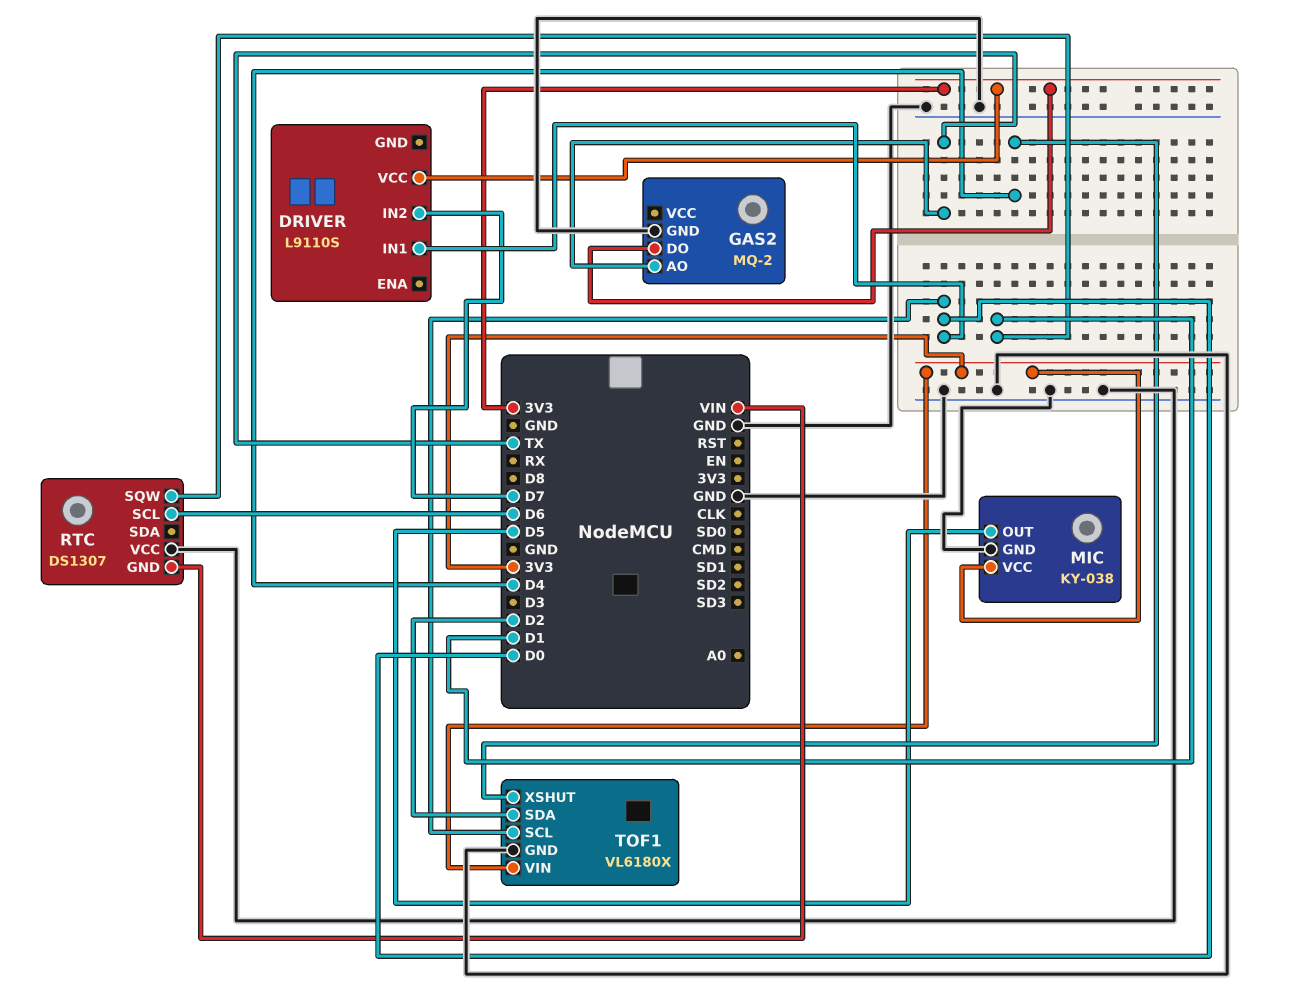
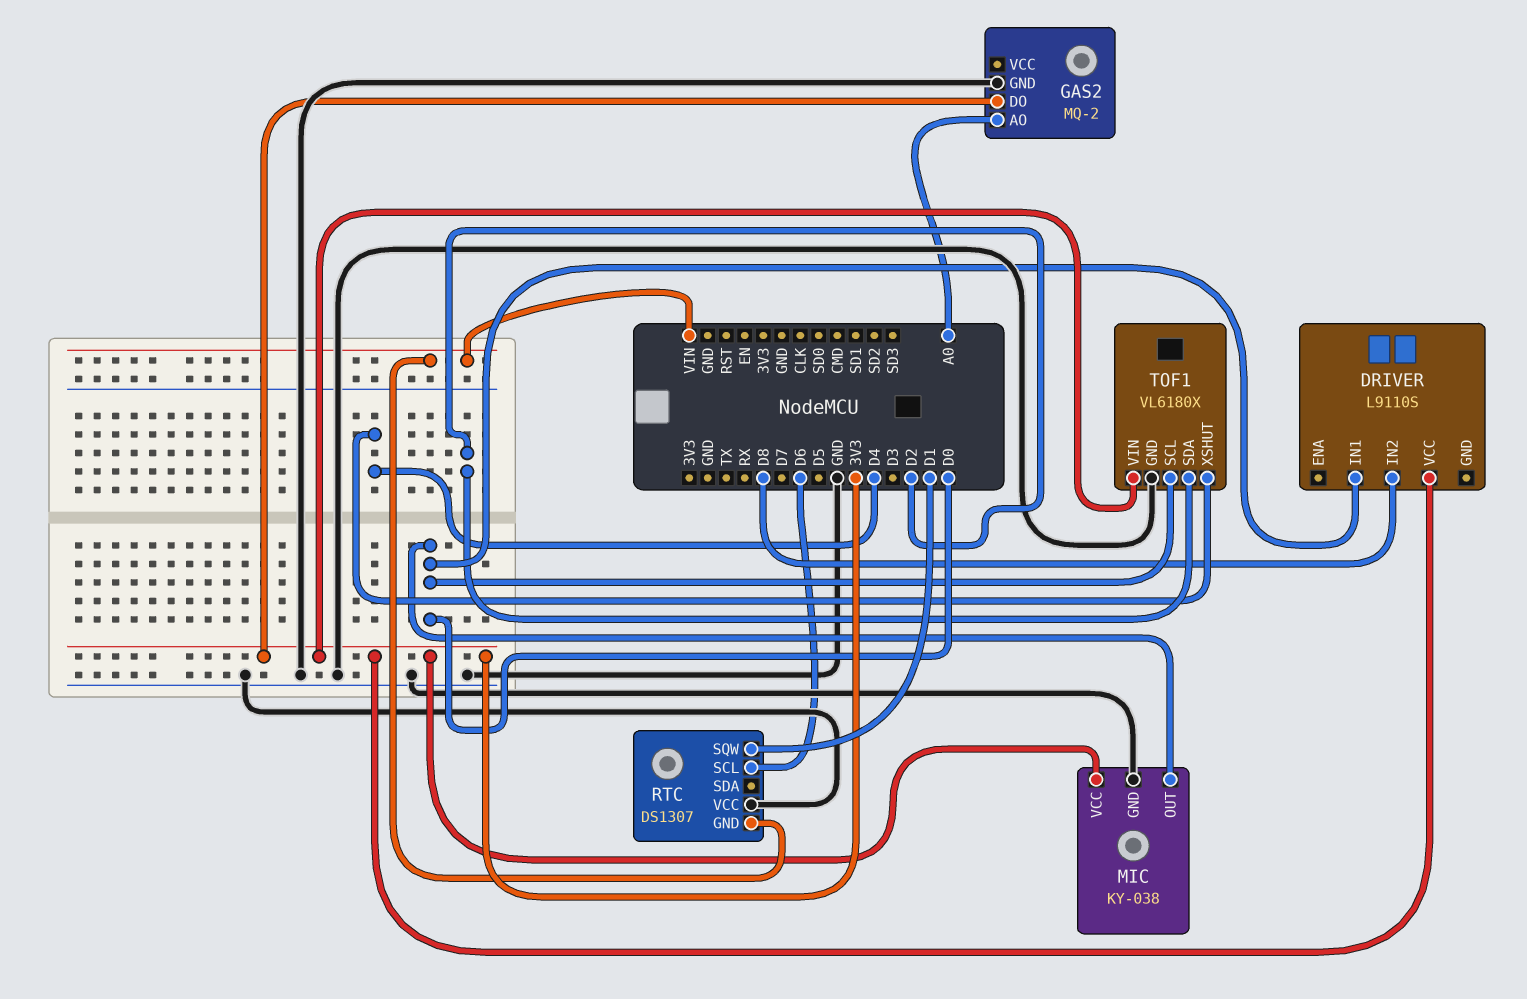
DRIVER pin IN2: D7 -> D8
GAS2 pin AO: TX -> A0
MIC pin OUT: D5 -> D0

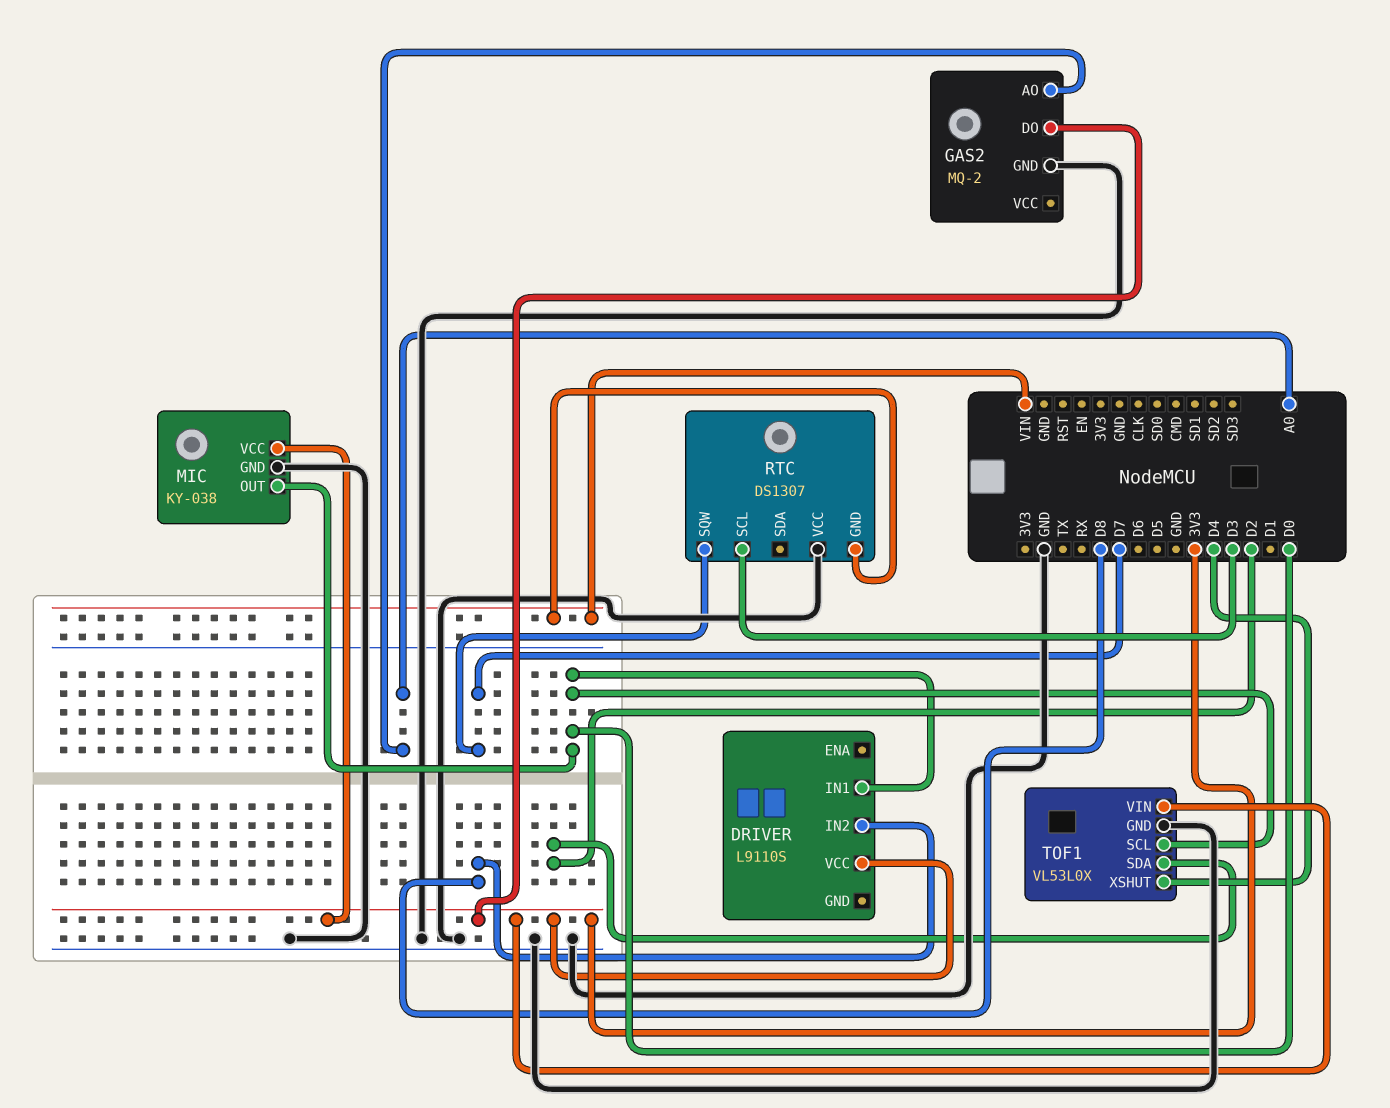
RTC pin SCL: D6 -> D3
RTC pin SQW: D1 -> D7
TOF1: VL6180X -> VL53L0X

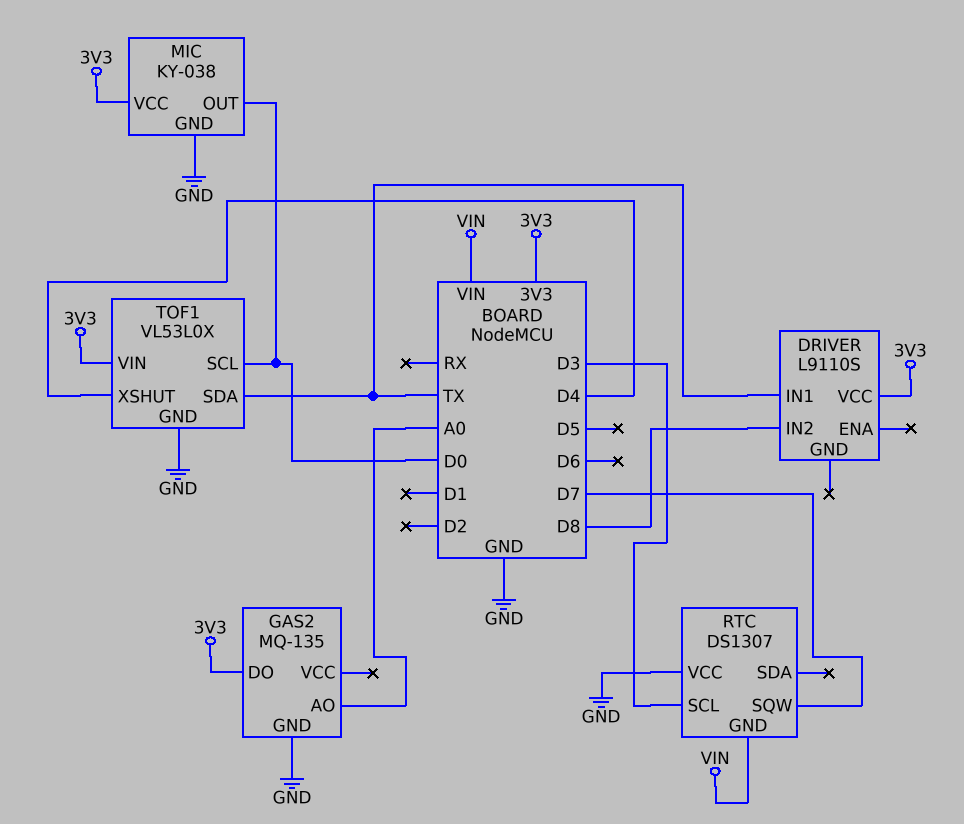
DRIVER pin IN1: D0 -> TX
GAS2: MQ-2 -> MQ-135
TOF1 pin SDA: D2 -> TX

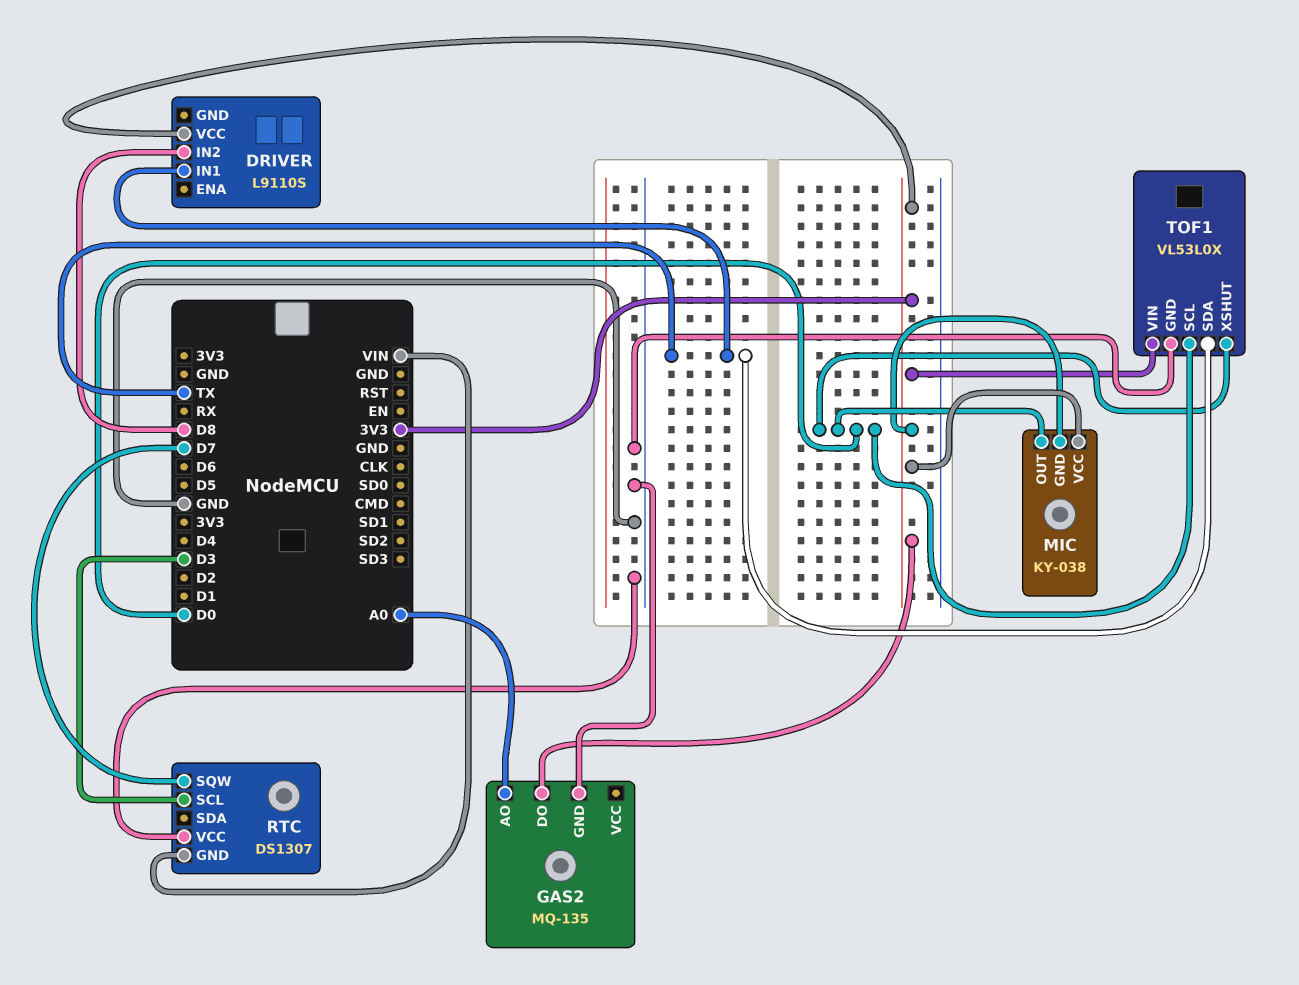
MIC pin GND: GND -> 3V3
TOF1 pin XSHUT: D4 -> D0

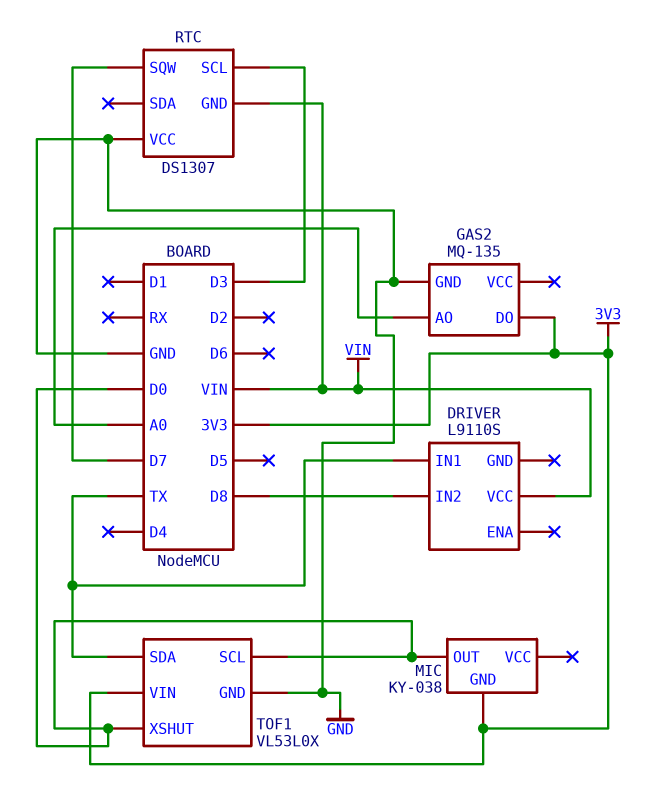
DRIVER pin VCC: 3V3 -> VIN
MIC pin VCC: 3V3 -> none

